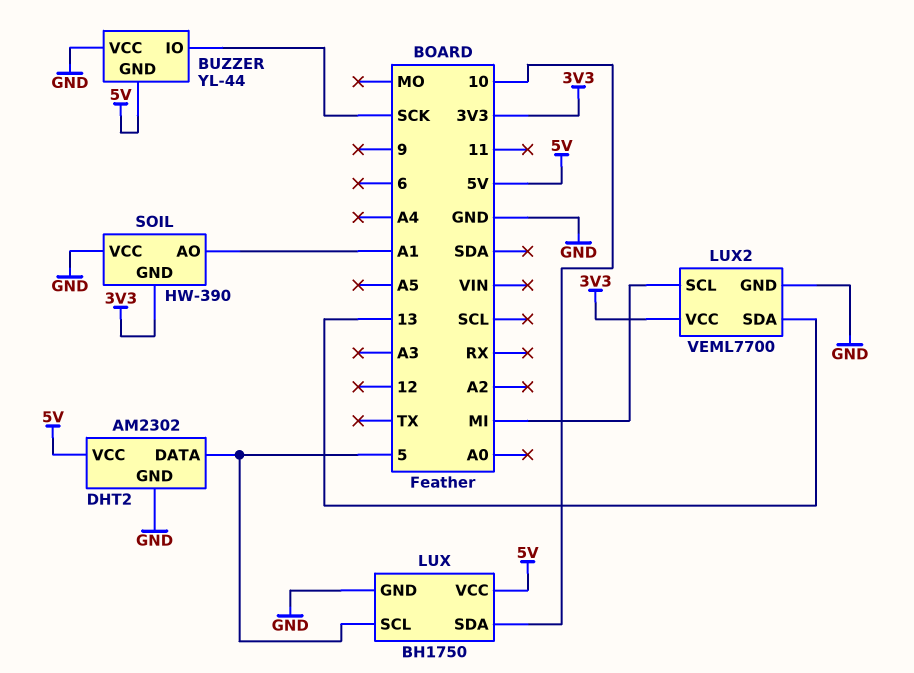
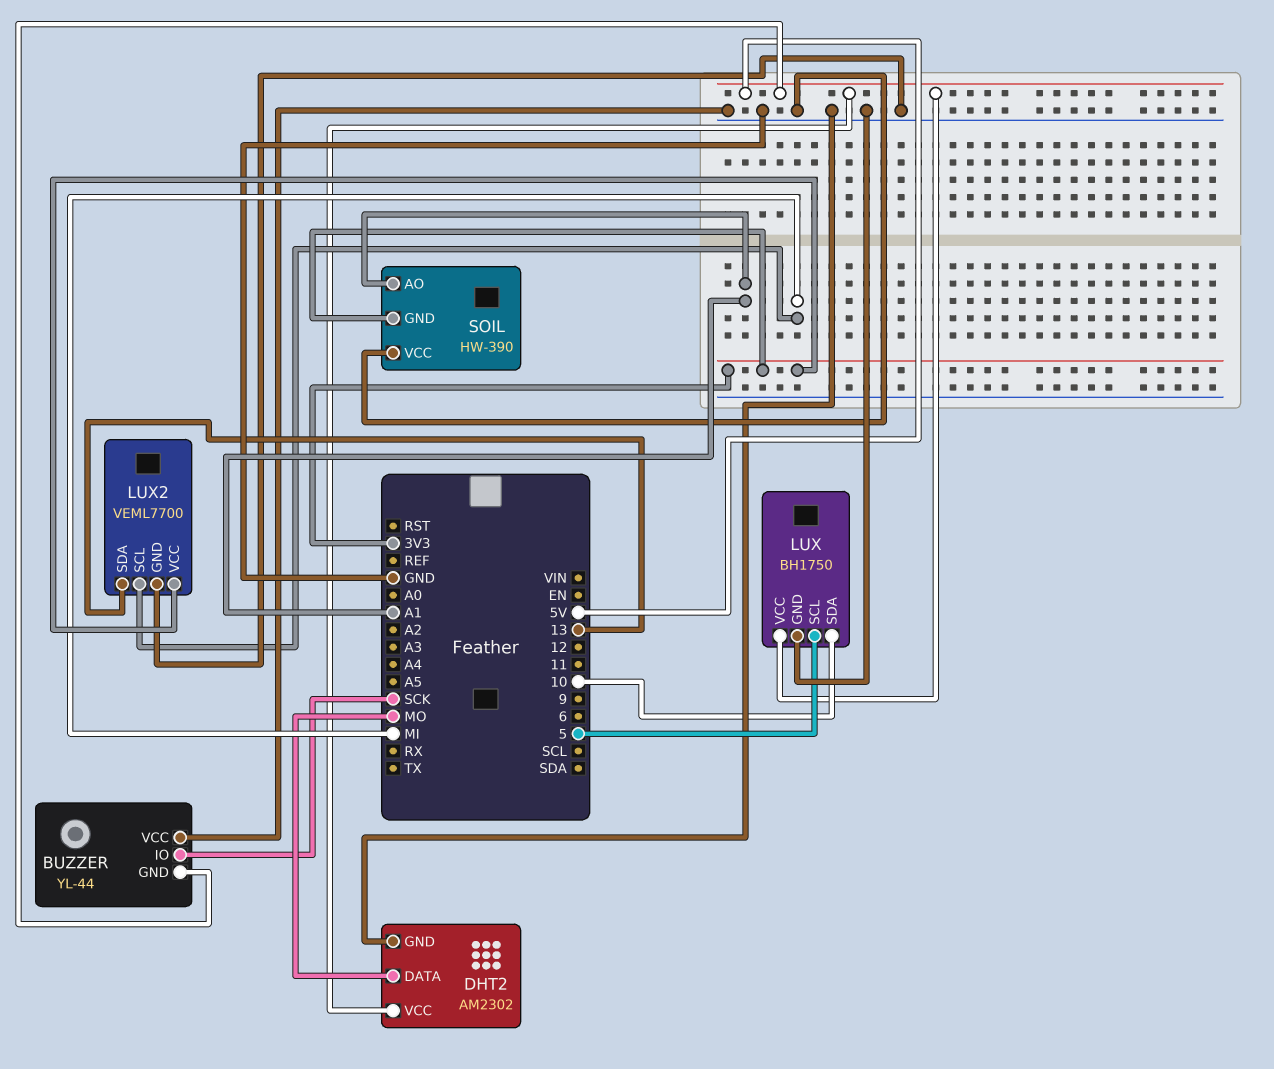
DHT2 pin DATA: 5 -> MO

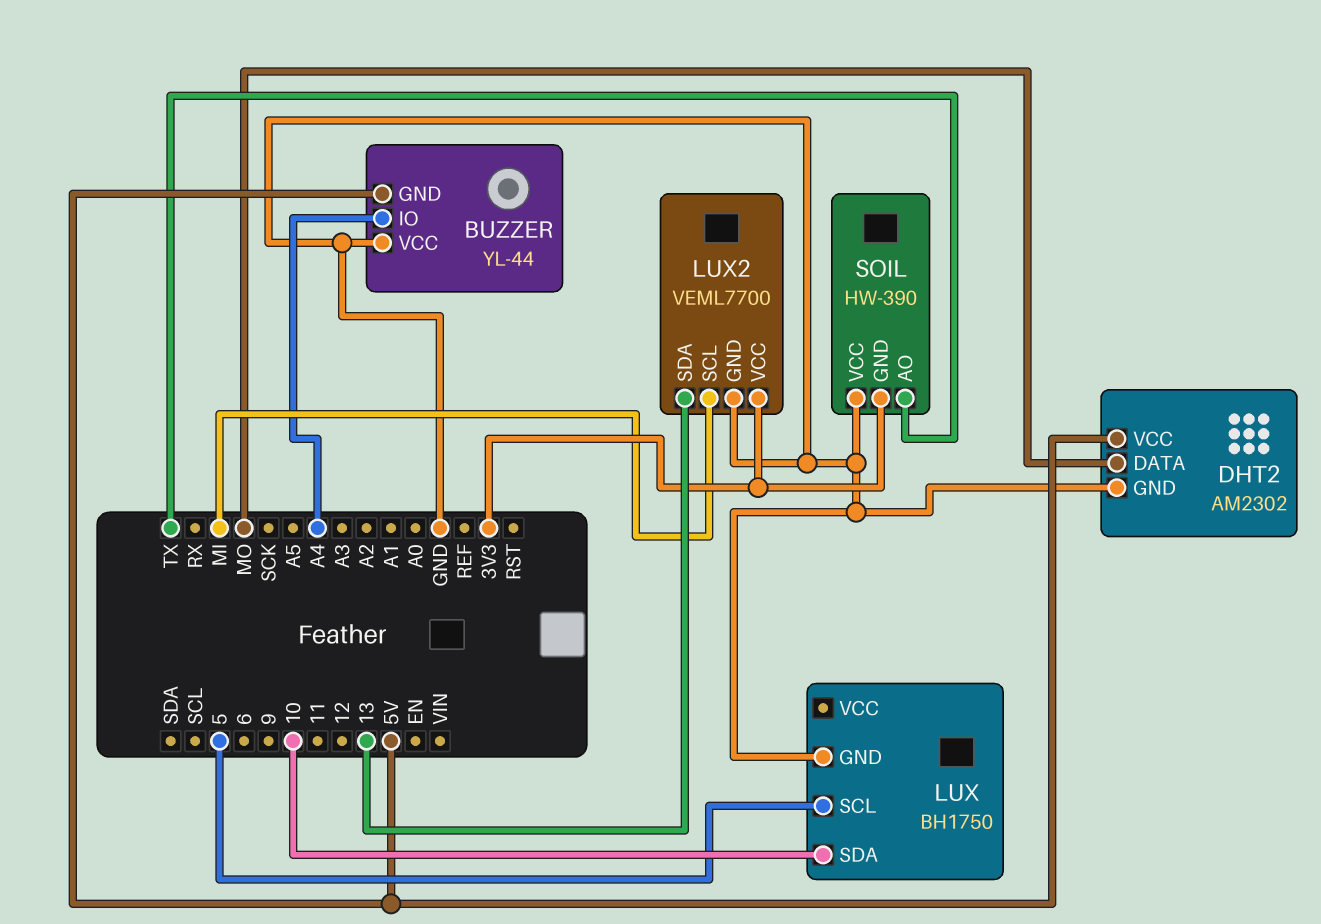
BUZZER pin IO: SCK -> A4
LUX pin VCC: 5V -> none
SOIL pin AO: A1 -> TX

